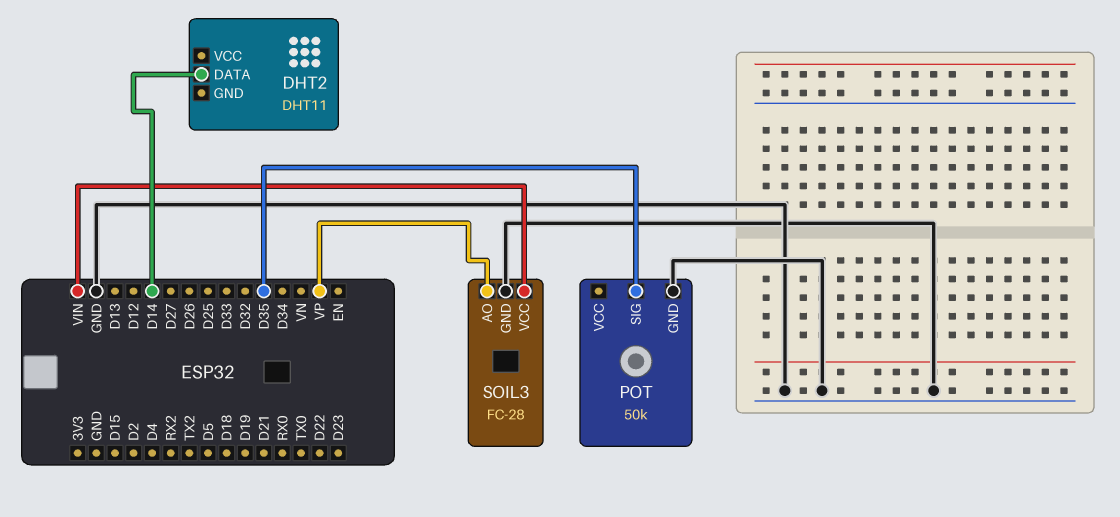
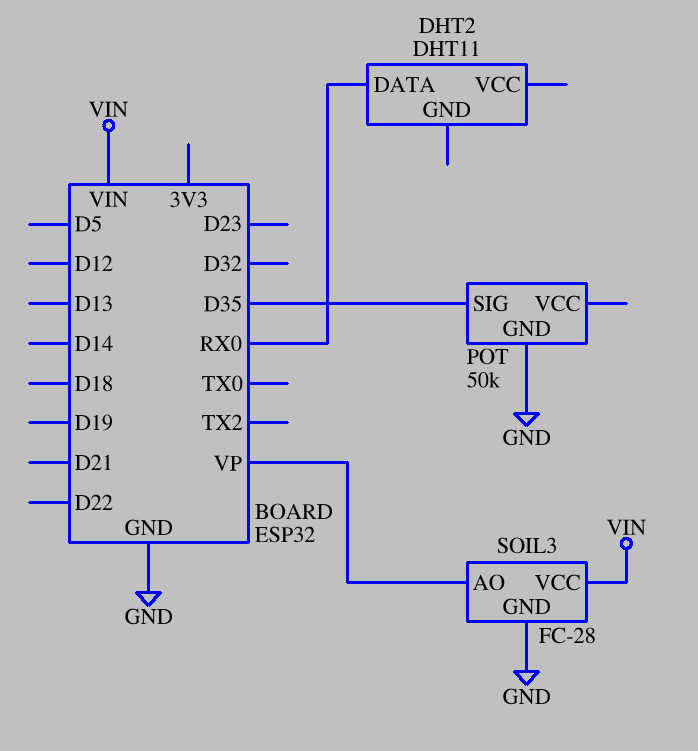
DHT2 pin DATA: D14 -> RX0

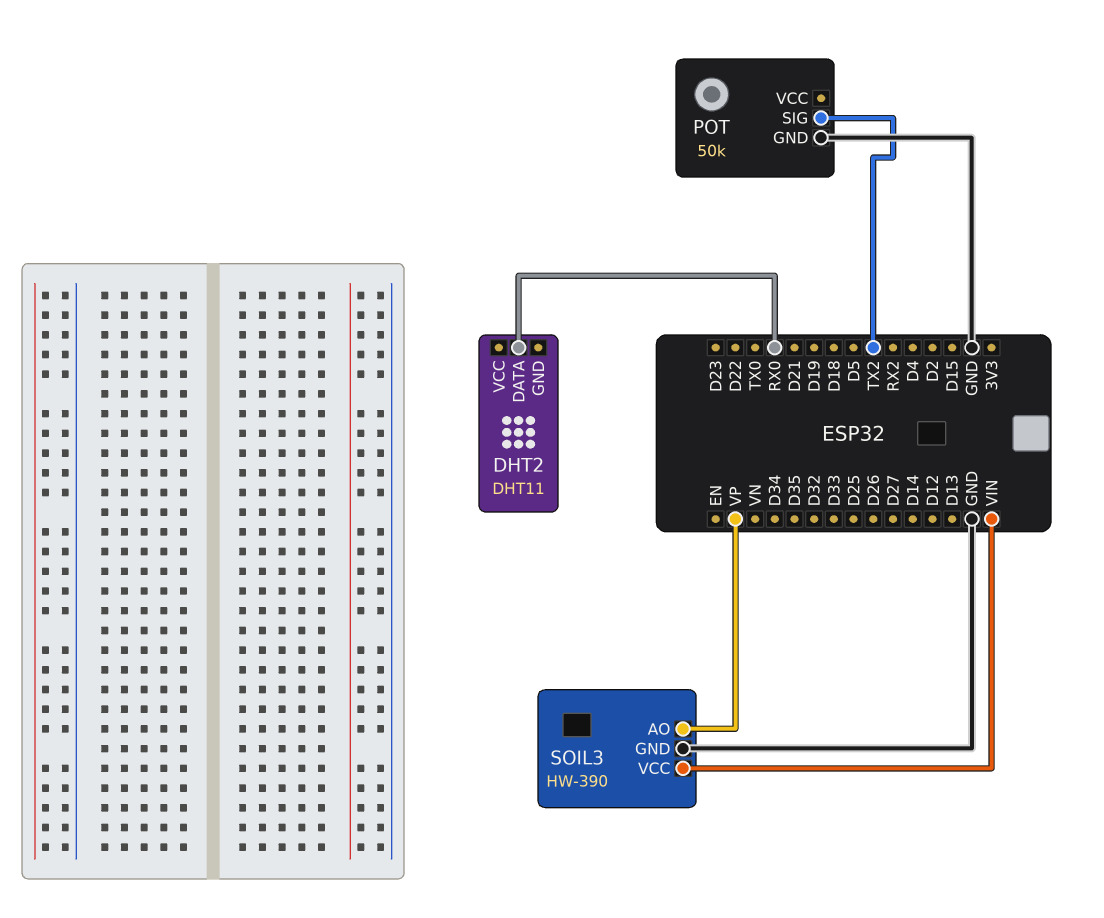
POT pin SIG: D35 -> TX2
SOIL3: FC-28 -> HW-390

